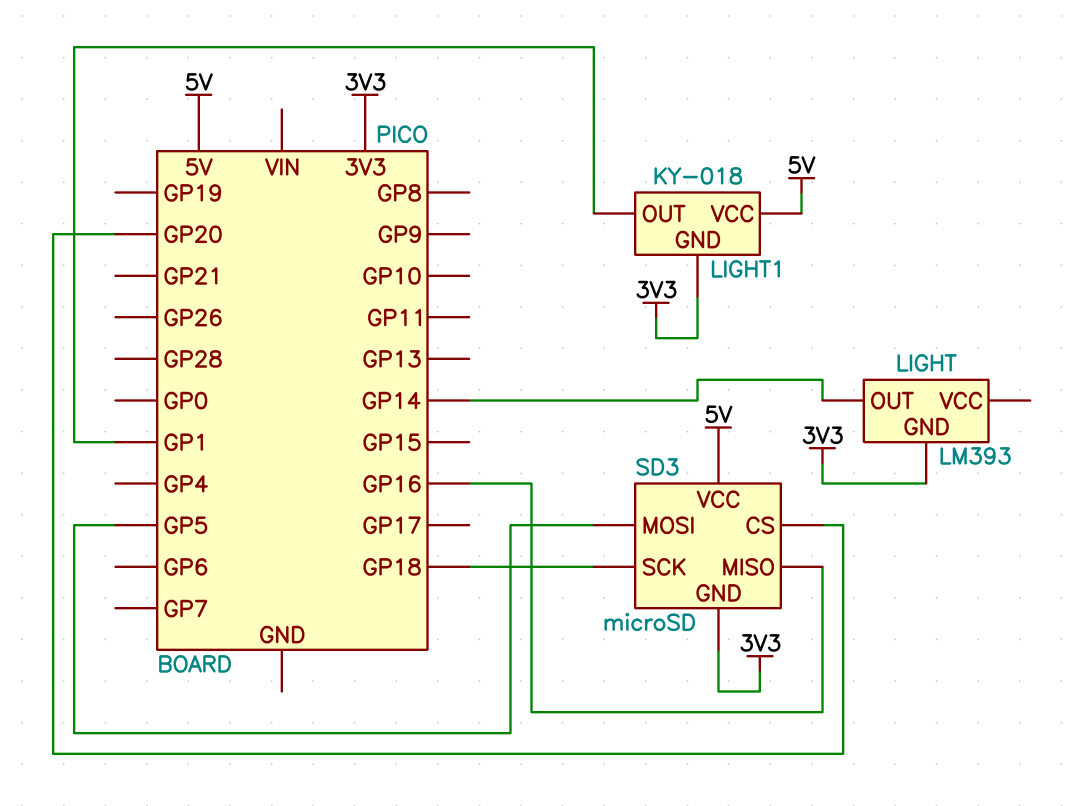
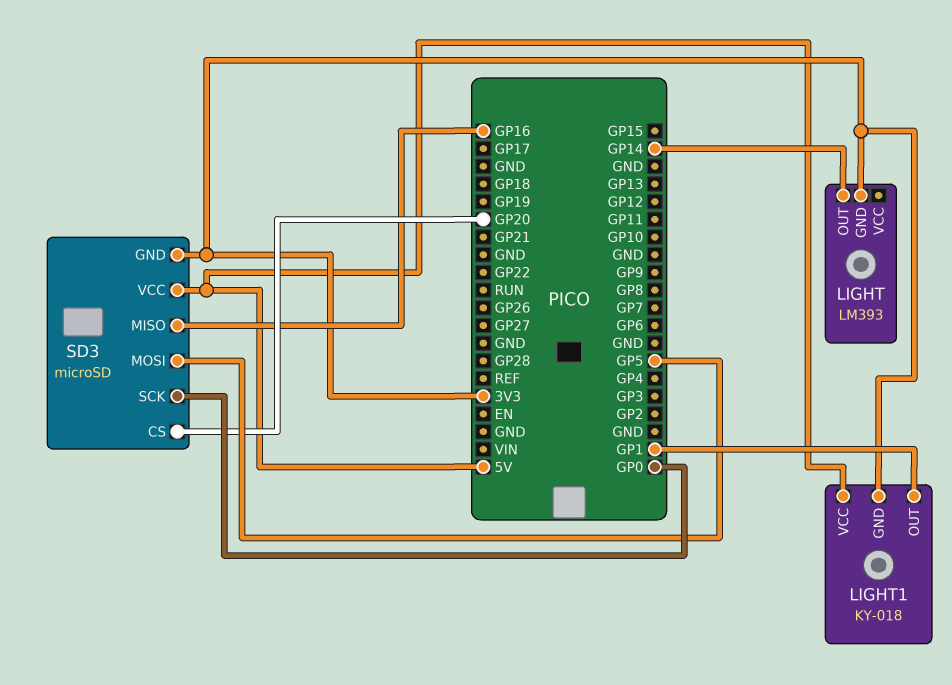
SD3 pin SCK: GP18 -> GP0

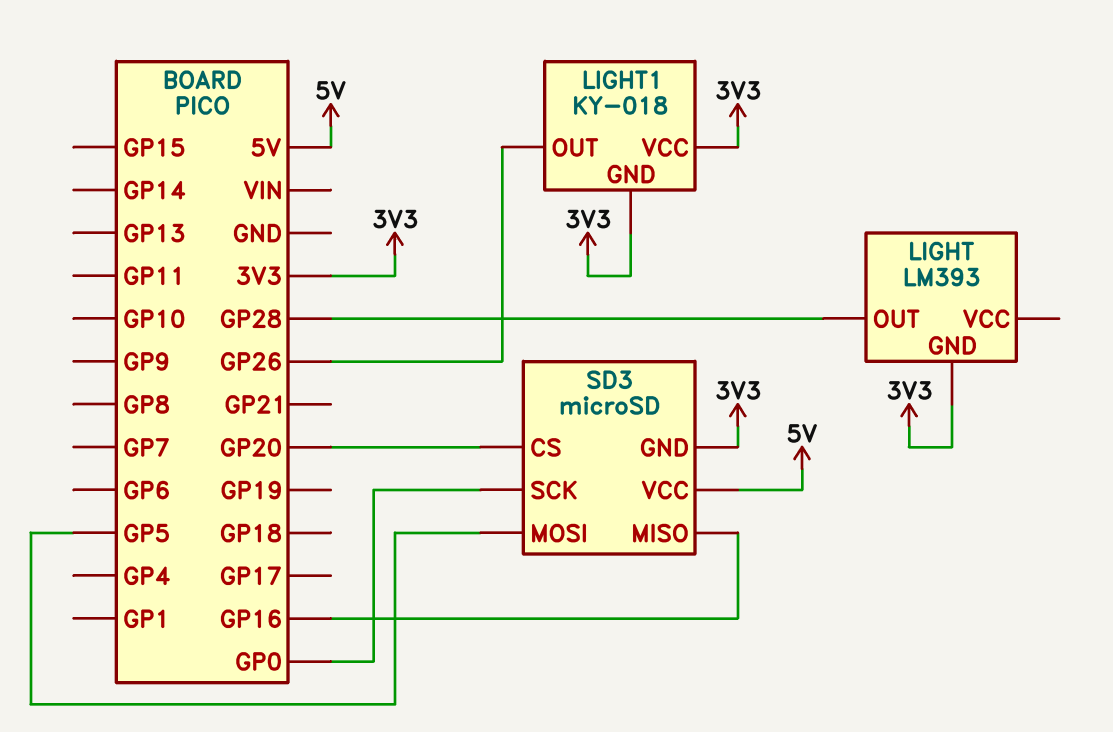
LIGHT pin OUT: GP14 -> GP28
LIGHT1 pin OUT: GP1 -> GP26
LIGHT1 pin VCC: 5V -> 3V3

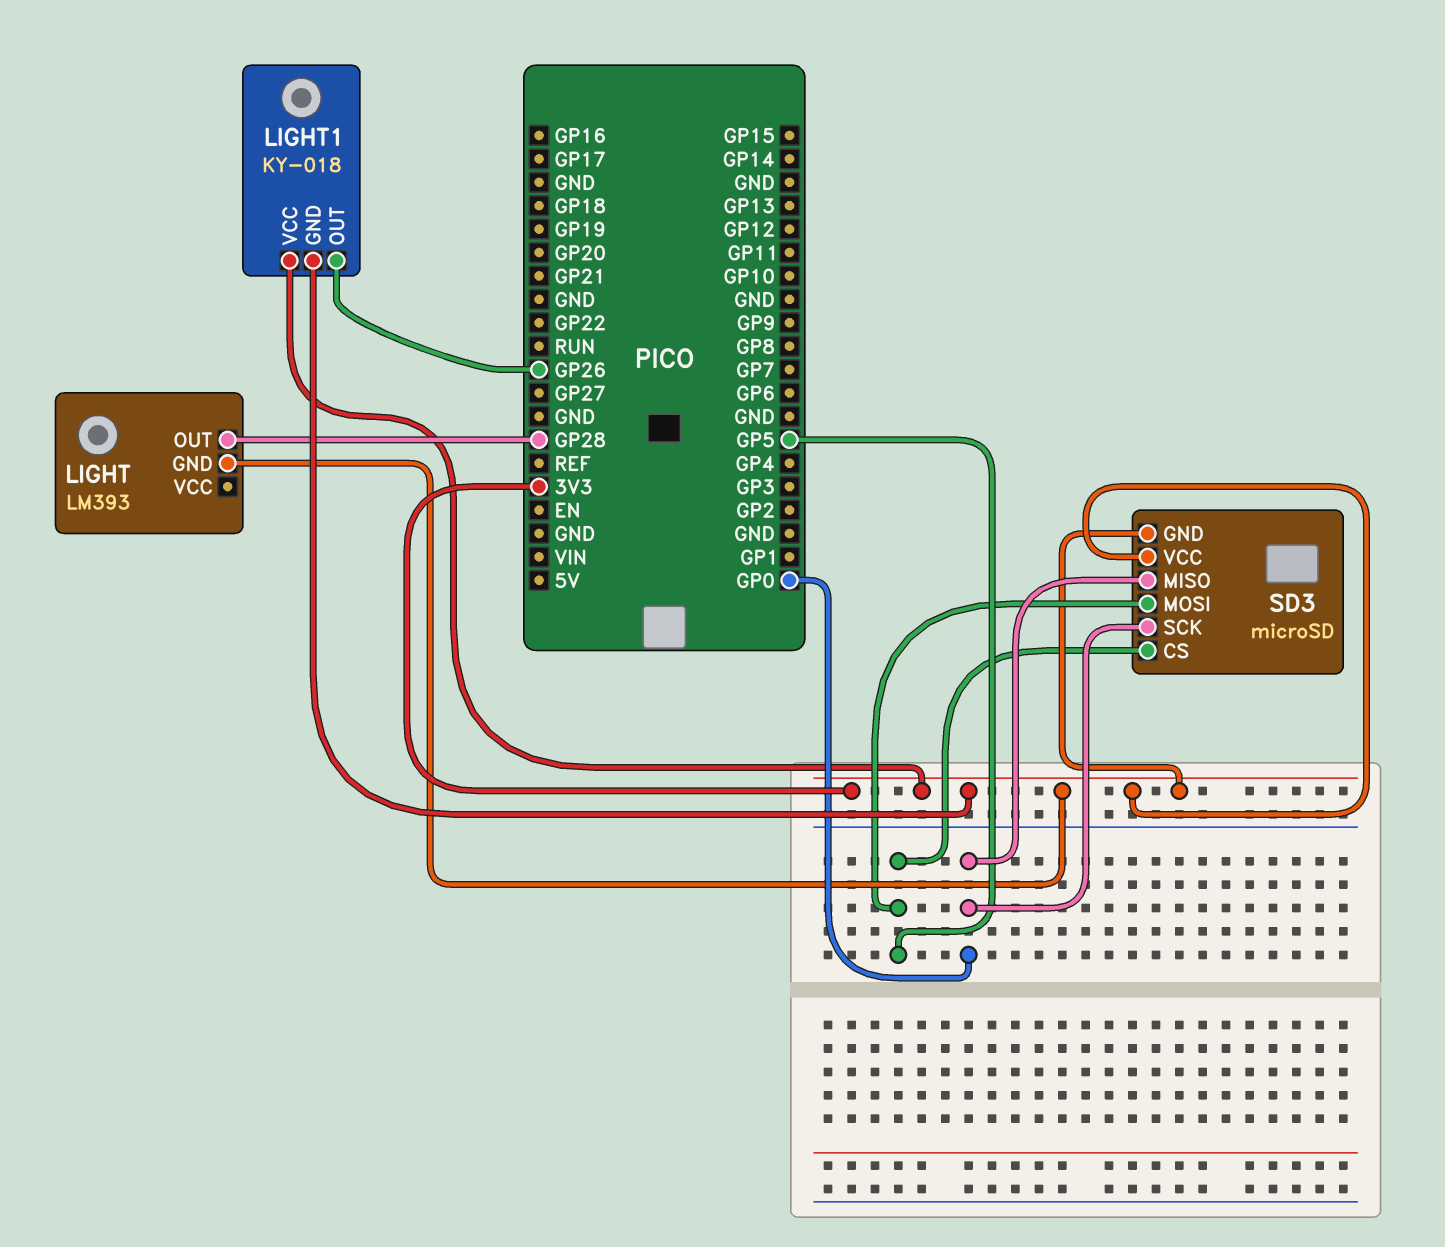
SD3 pin CS: GP20 -> GP5
SD3 pin MISO: GP16 -> GP0
SD3 pin VCC: 5V -> 3V3

